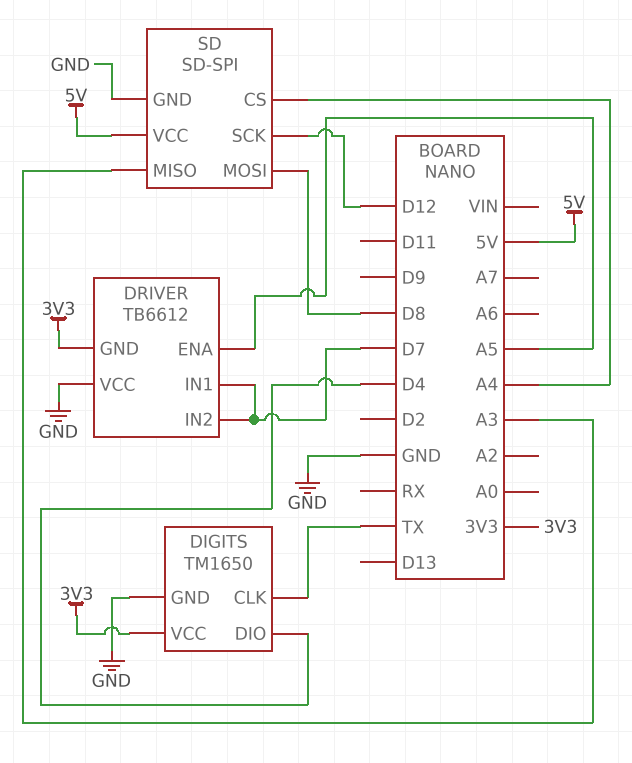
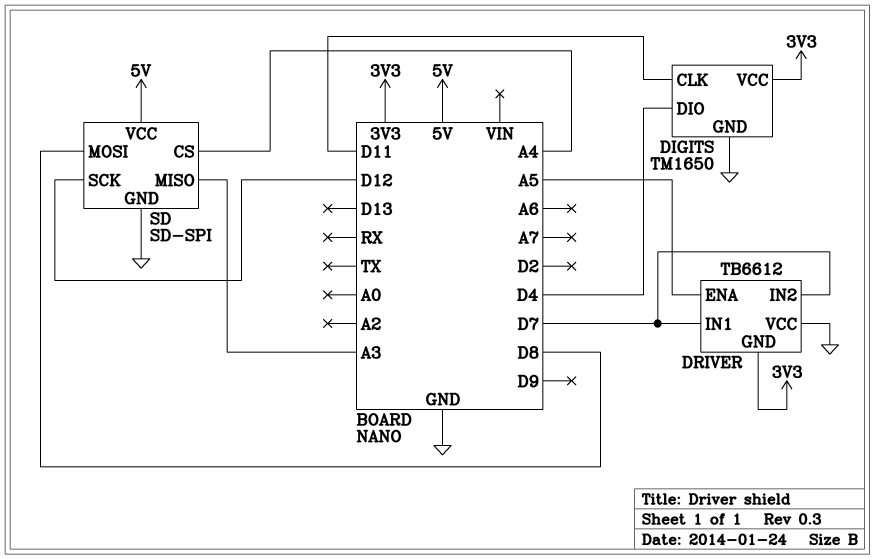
DIGITS pin CLK: TX -> D11

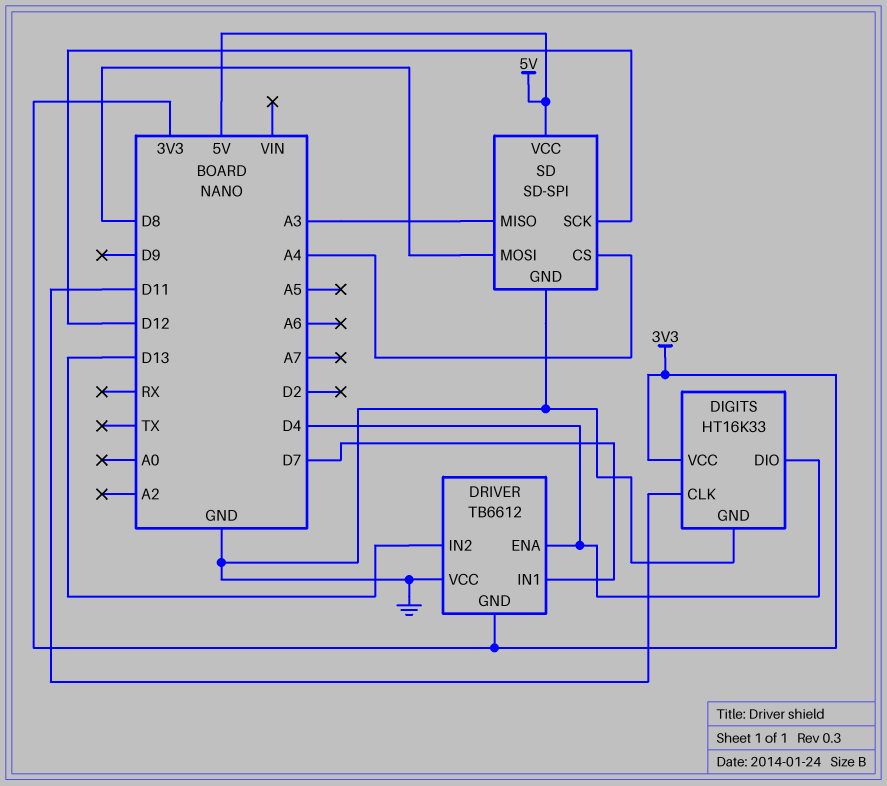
DIGITS: TM1650 -> HT16K33
DRIVER pin ENA: A5 -> D4
DRIVER pin IN2: D7 -> D13

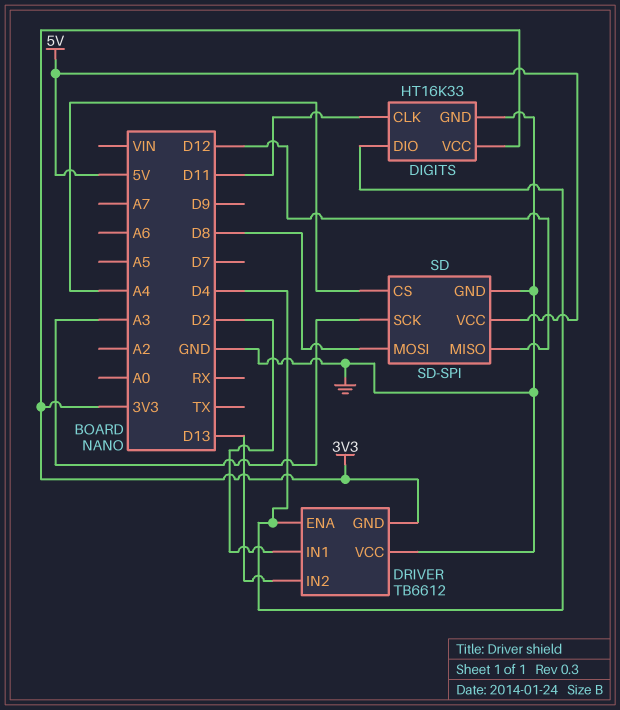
DRIVER pin IN1: D7 -> D2
SD pin MISO: A3 -> D12
SD pin SCK: D12 -> A3

